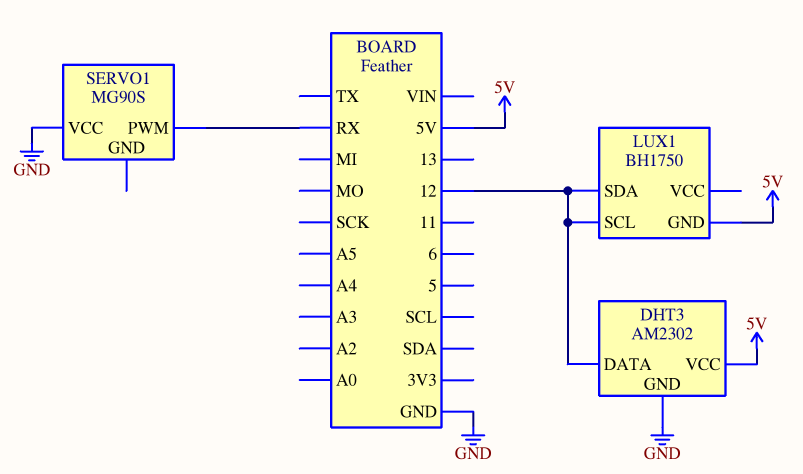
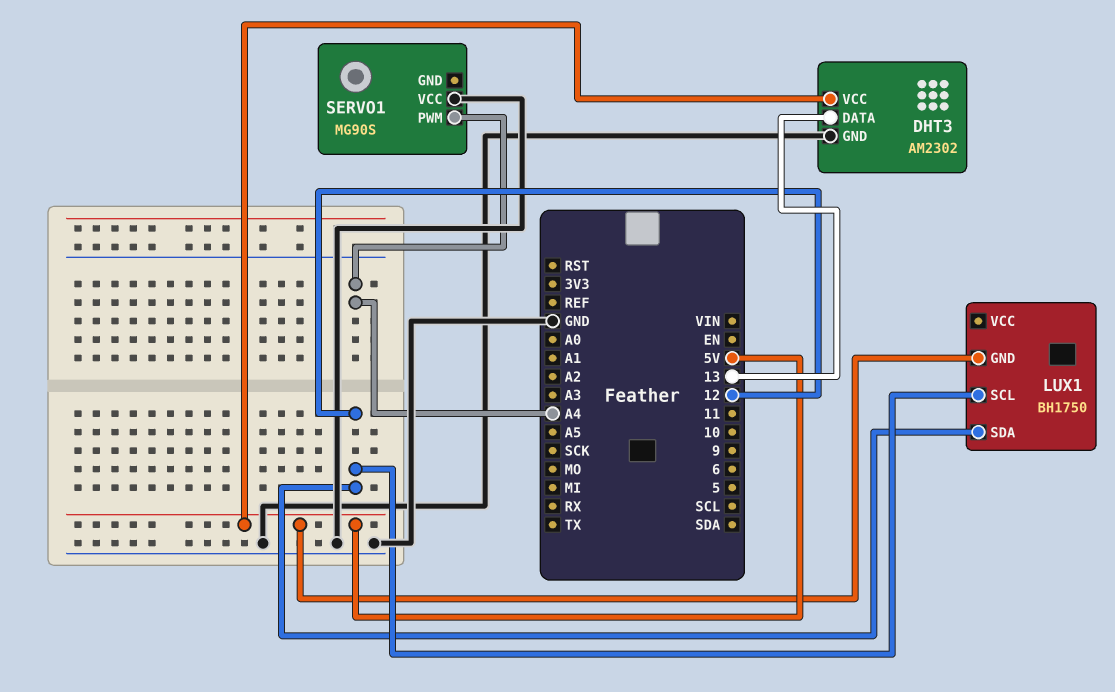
DHT3 pin DATA: 12 -> 13
SERVO1 pin PWM: RX -> A4

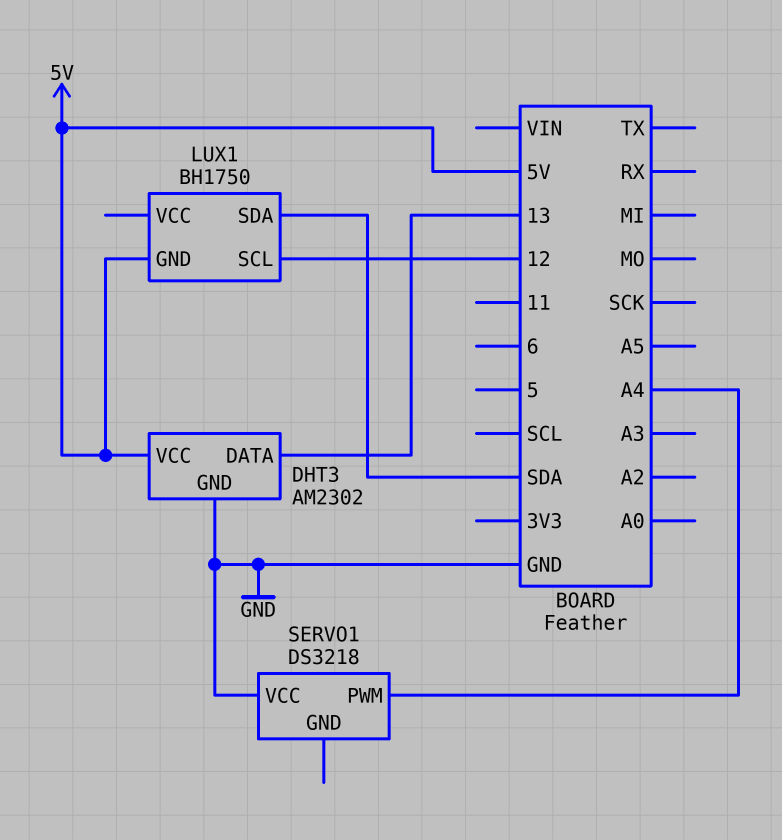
LUX1 pin SDA: 12 -> SDA
SERVO1: MG90S -> DS3218

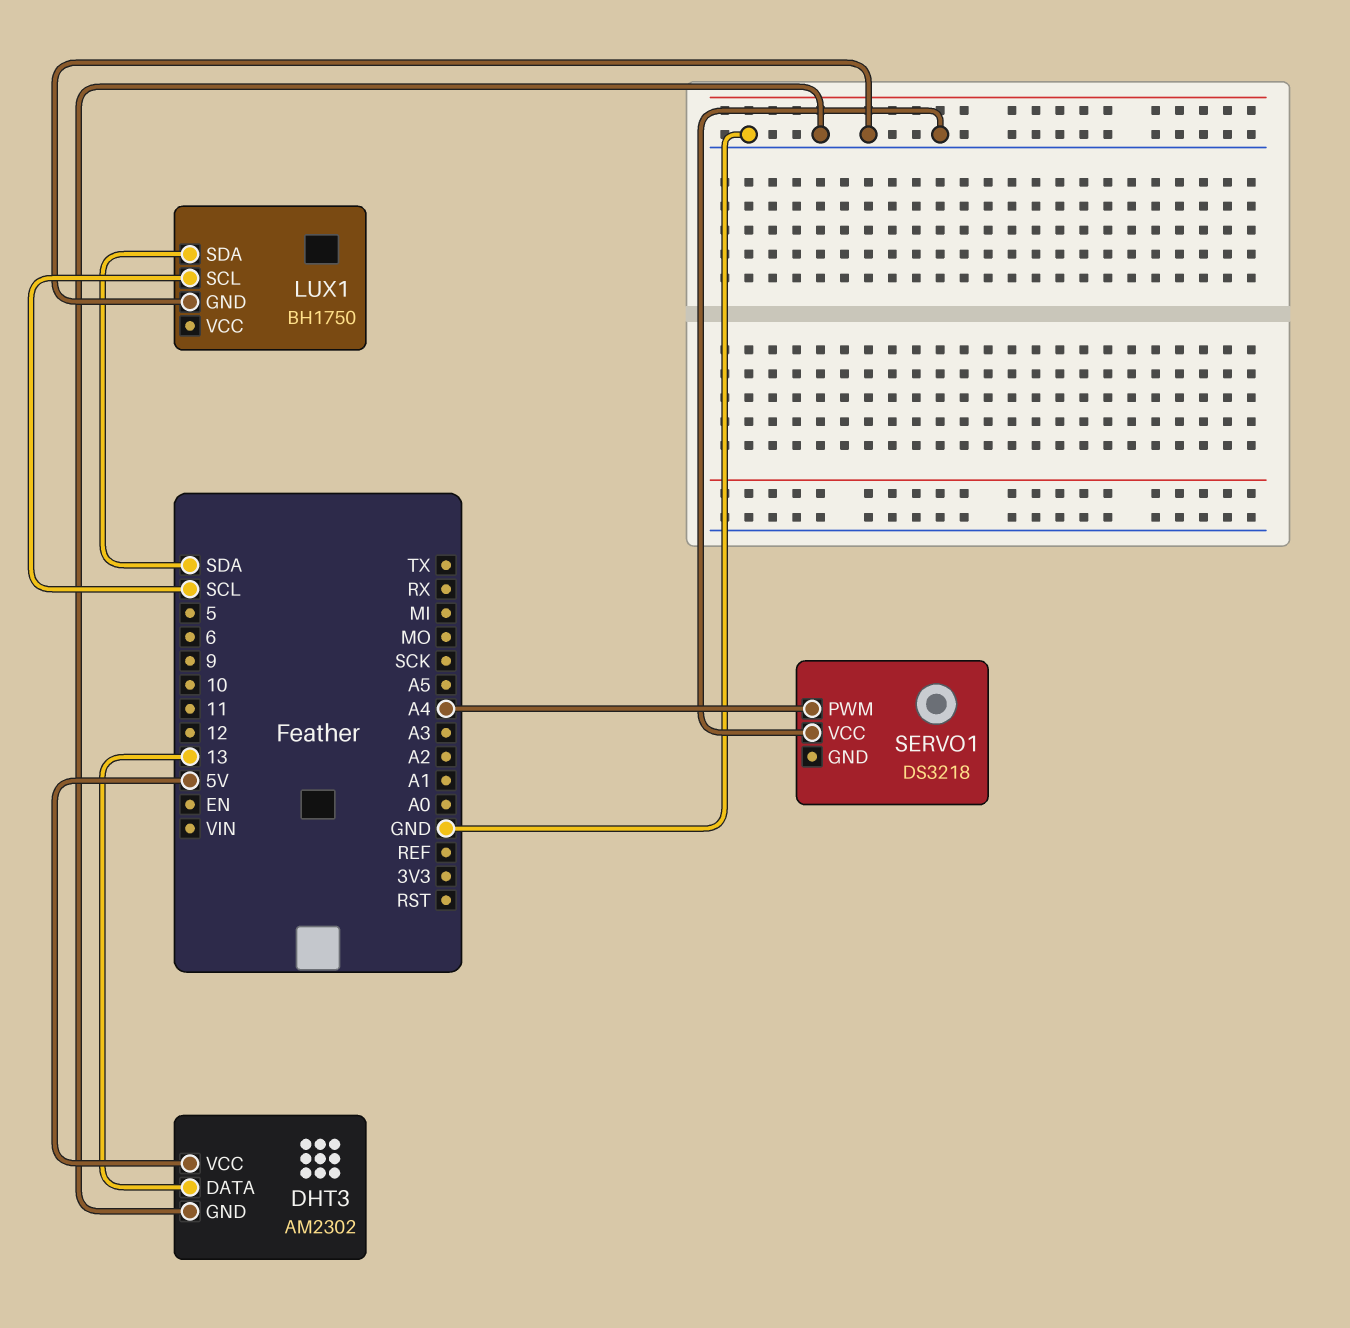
LUX1 pin GND: 5V -> GND
LUX1 pin SCL: 12 -> SCL

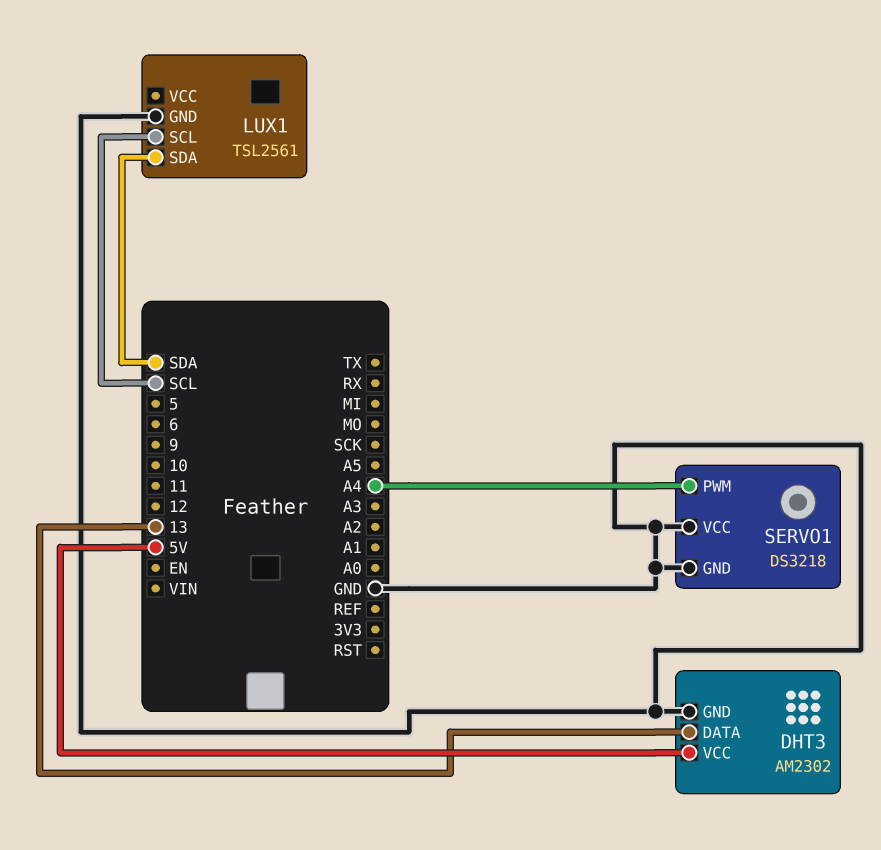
LUX1: BH1750 -> TSL2561
SERVO1 pin GND: none -> GND

